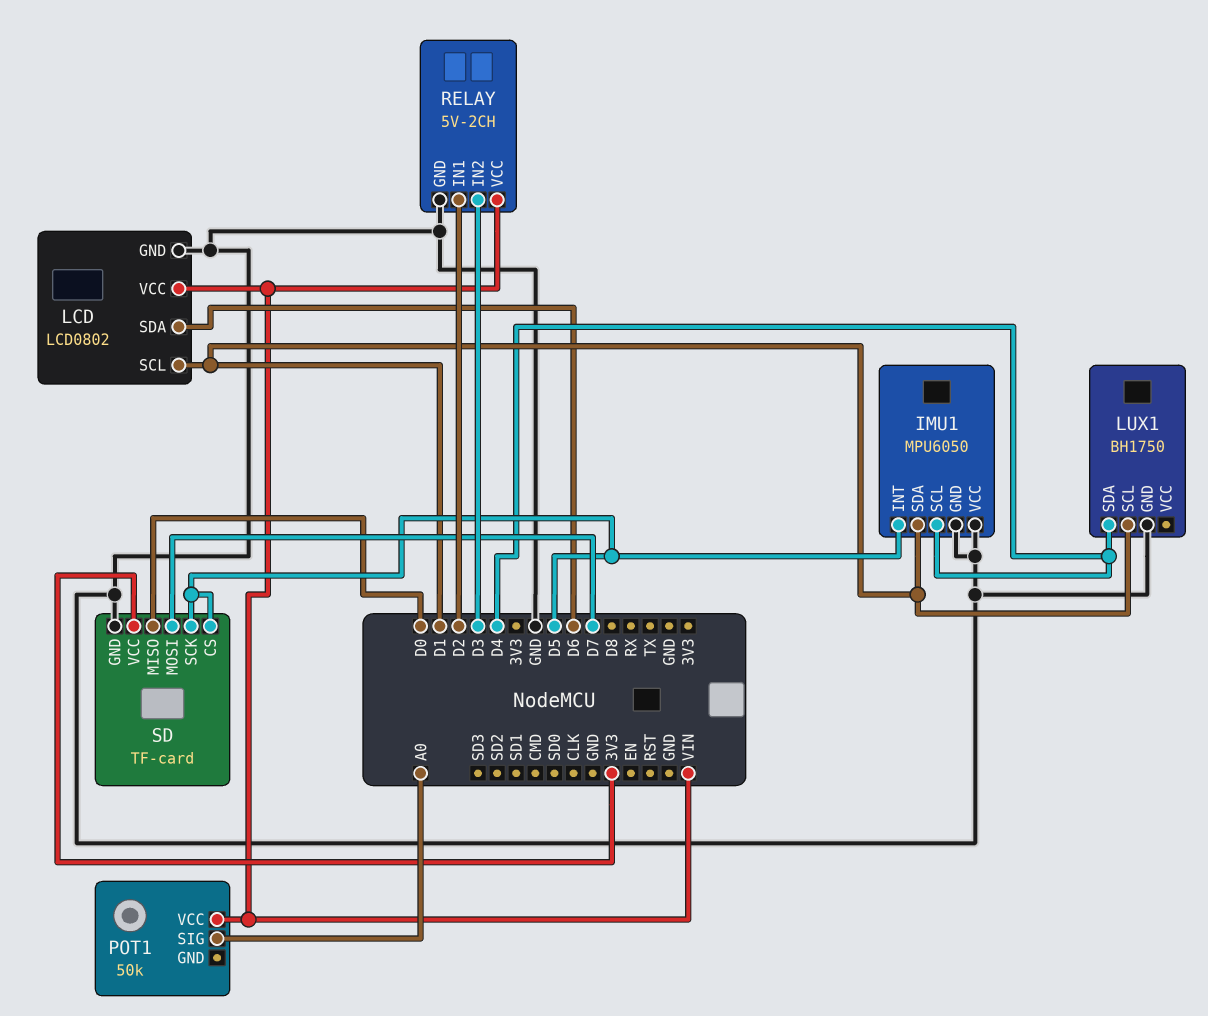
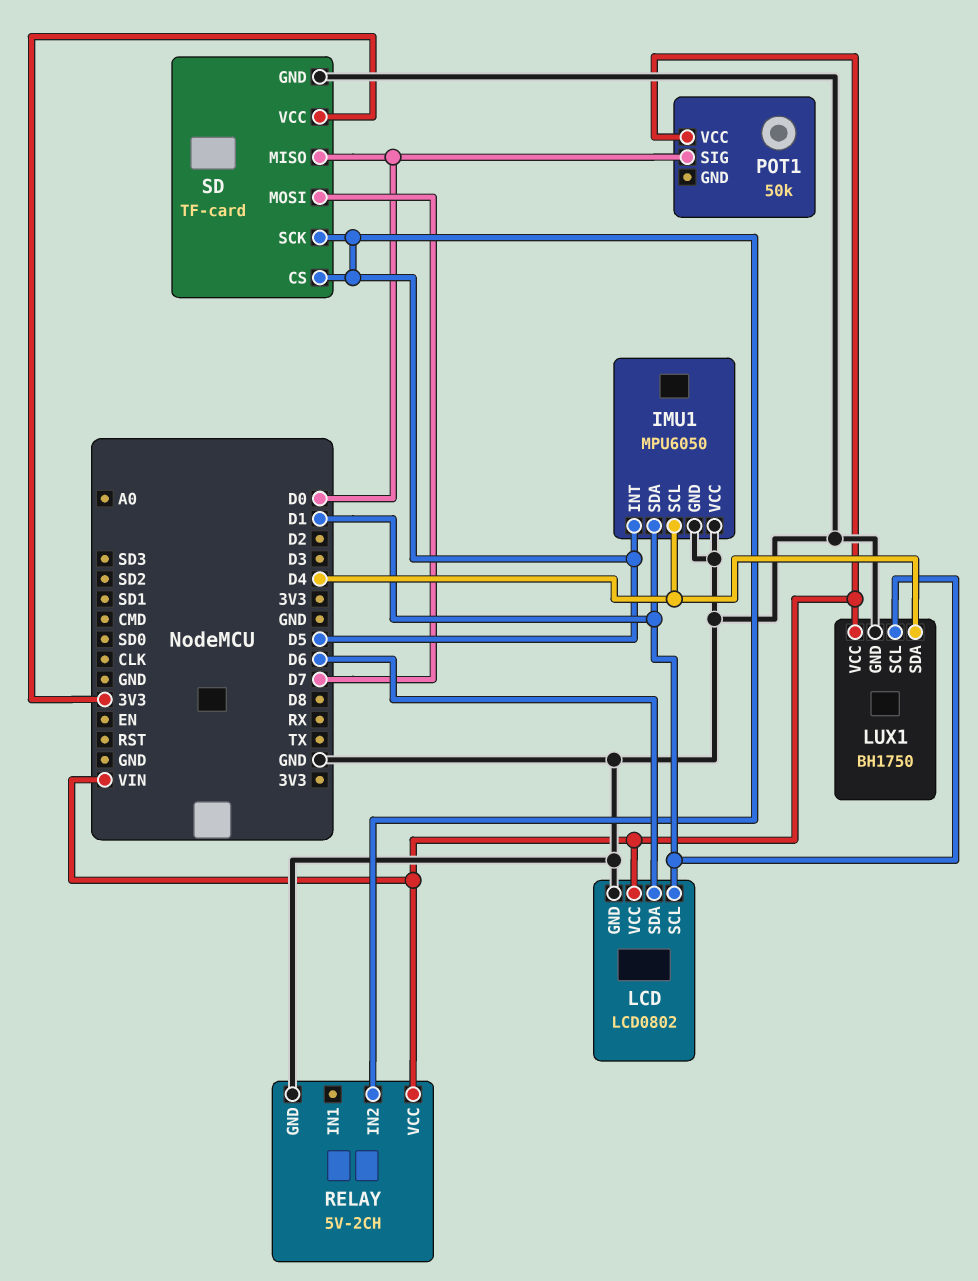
LUX1 pin VCC: none -> VIN
POT1 pin SIG: A0 -> D0
RELAY pin IN1: D2 -> none
RELAY pin IN2: D3 -> D5

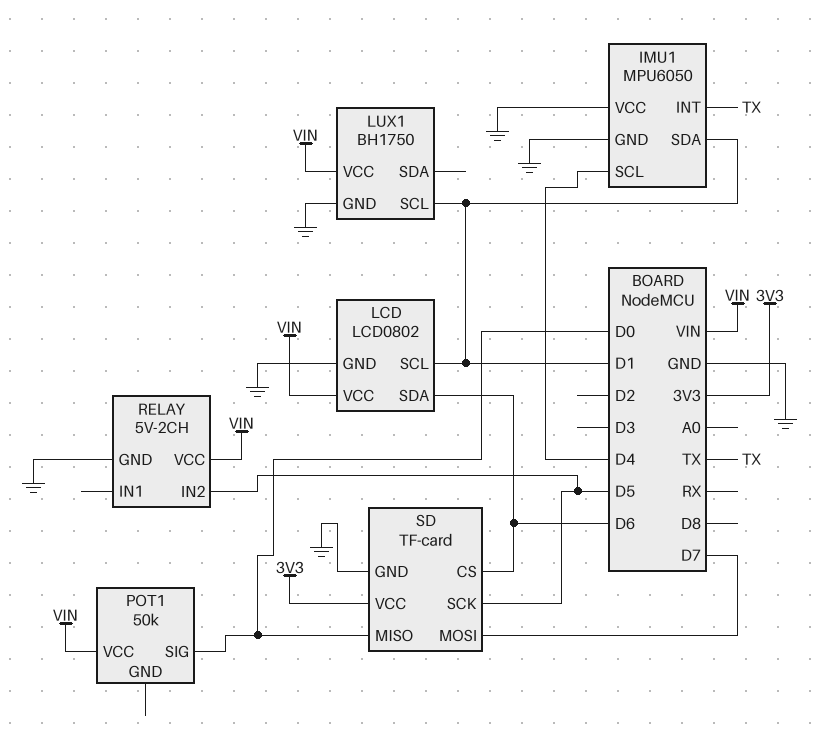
IMU1 pin INT: D5 -> TX
LUX1 pin SDA: D4 -> none
SD pin CS: D5 -> D6

